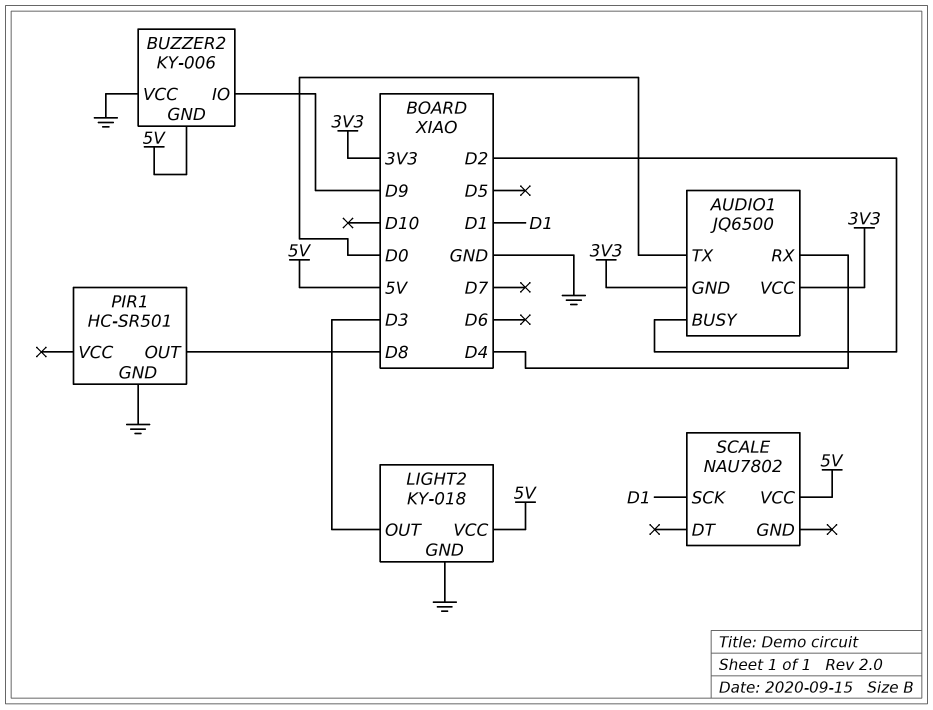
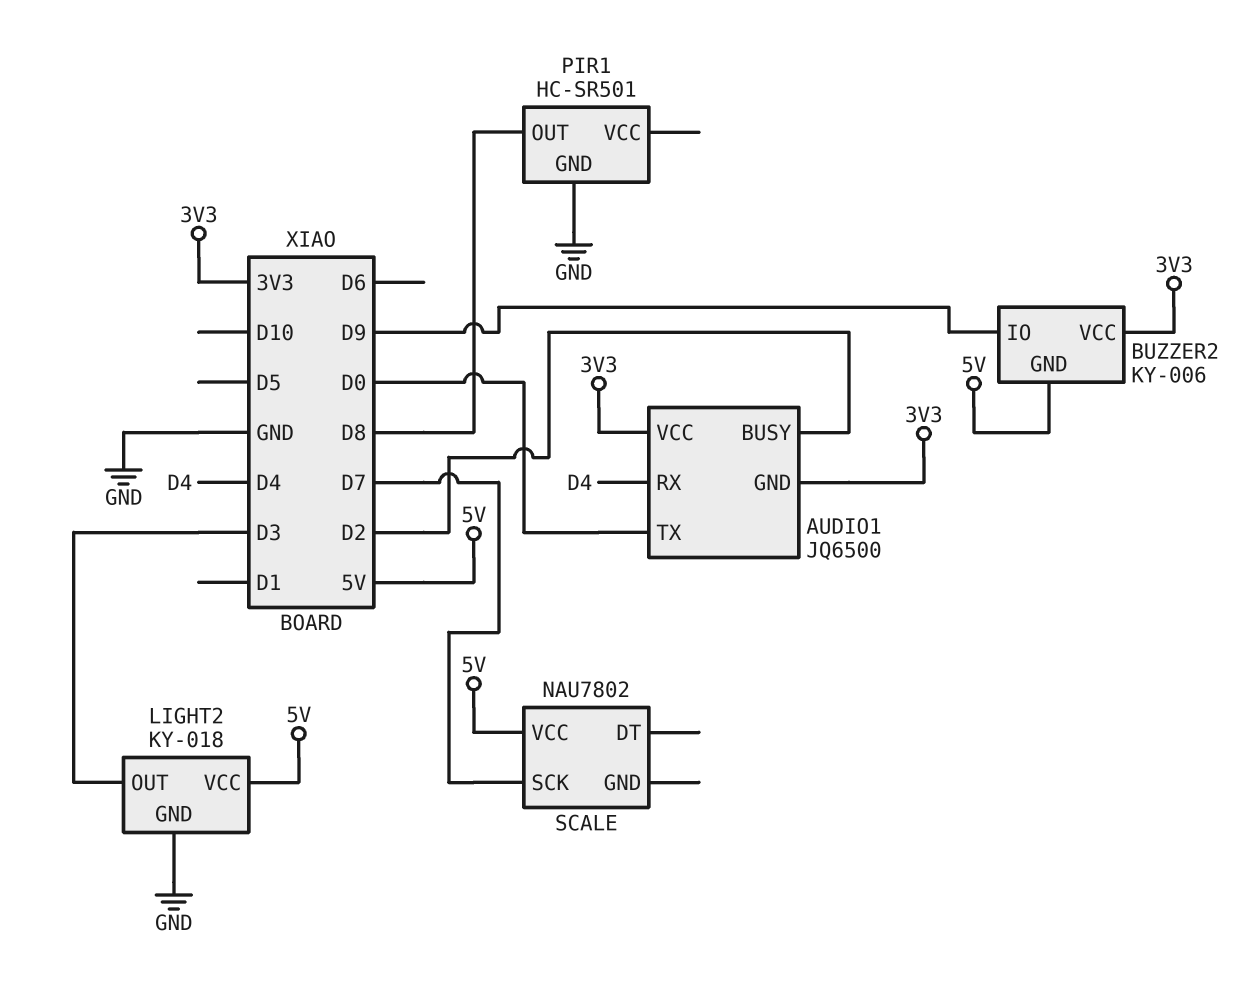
BUZZER2 pin VCC: GND -> 3V3
SCALE pin SCK: D1 -> D7

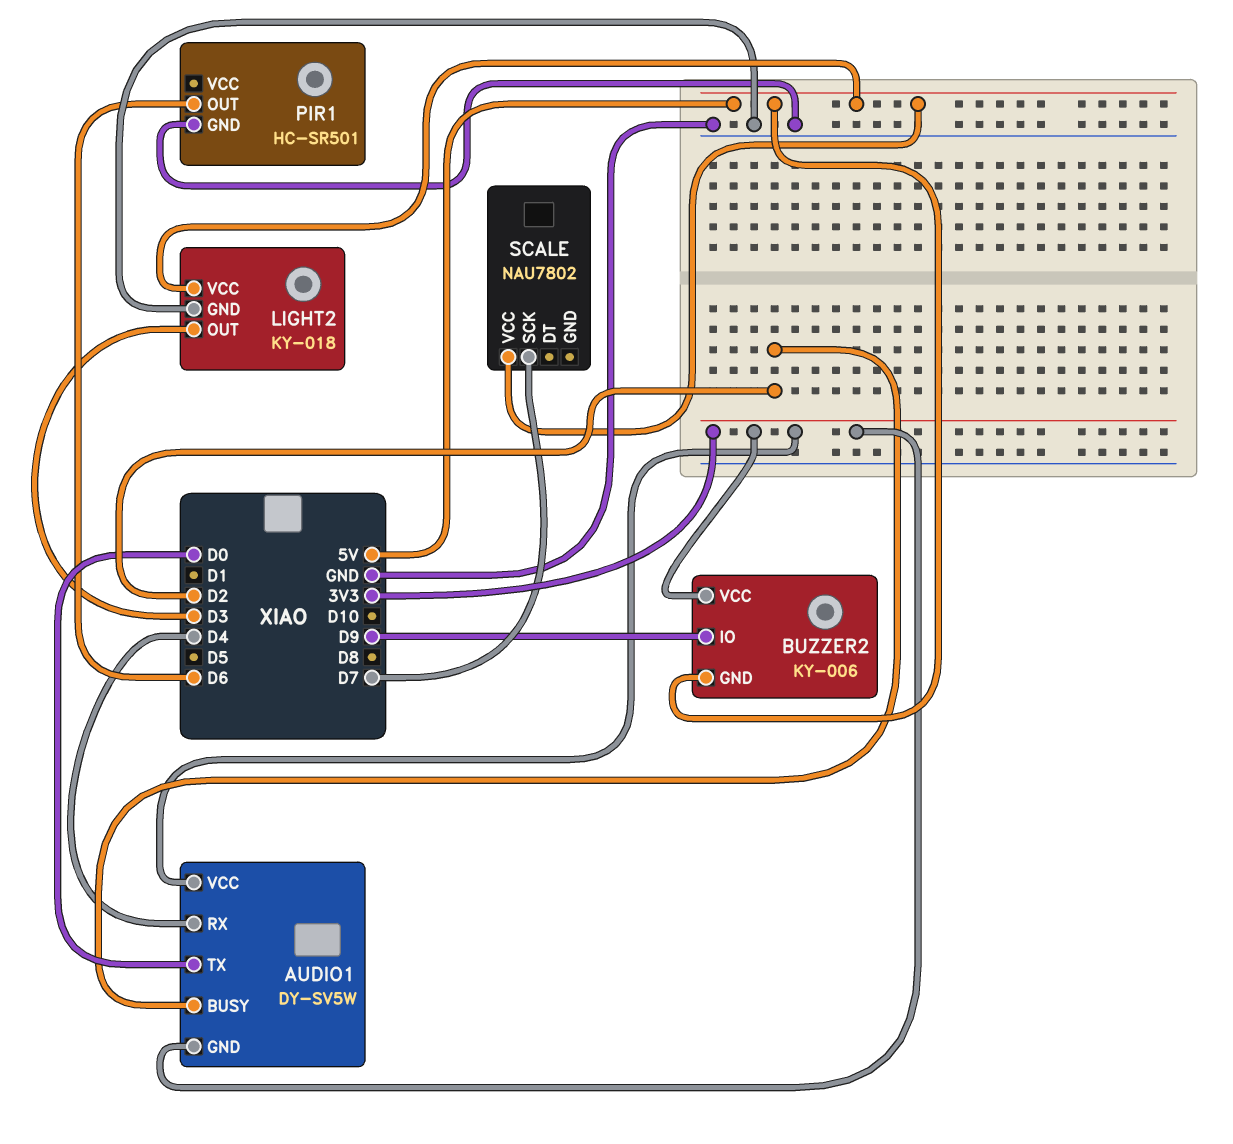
AUDIO1: JQ6500 -> DY-SV5W
PIR1 pin OUT: D8 -> D6

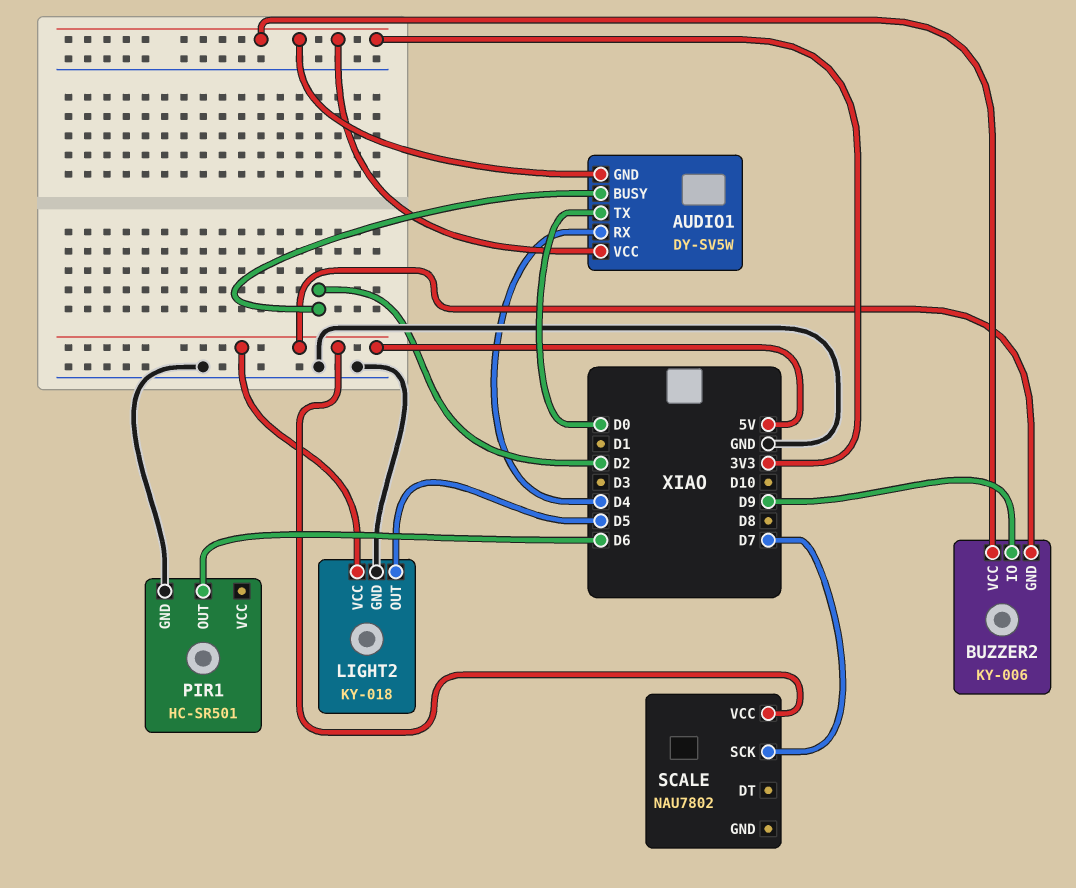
LIGHT2 pin OUT: D3 -> D5

